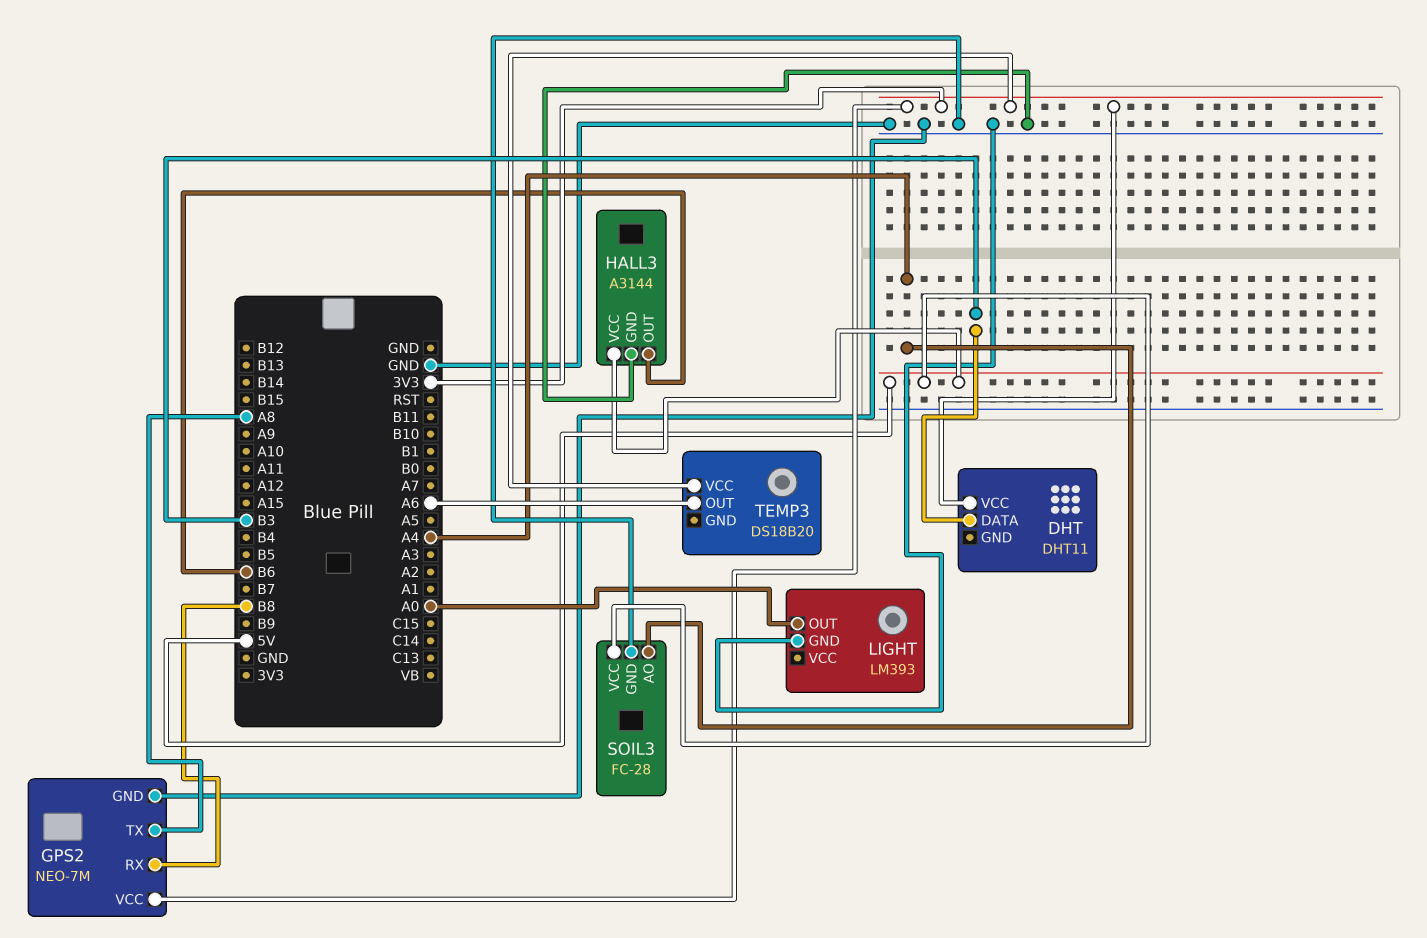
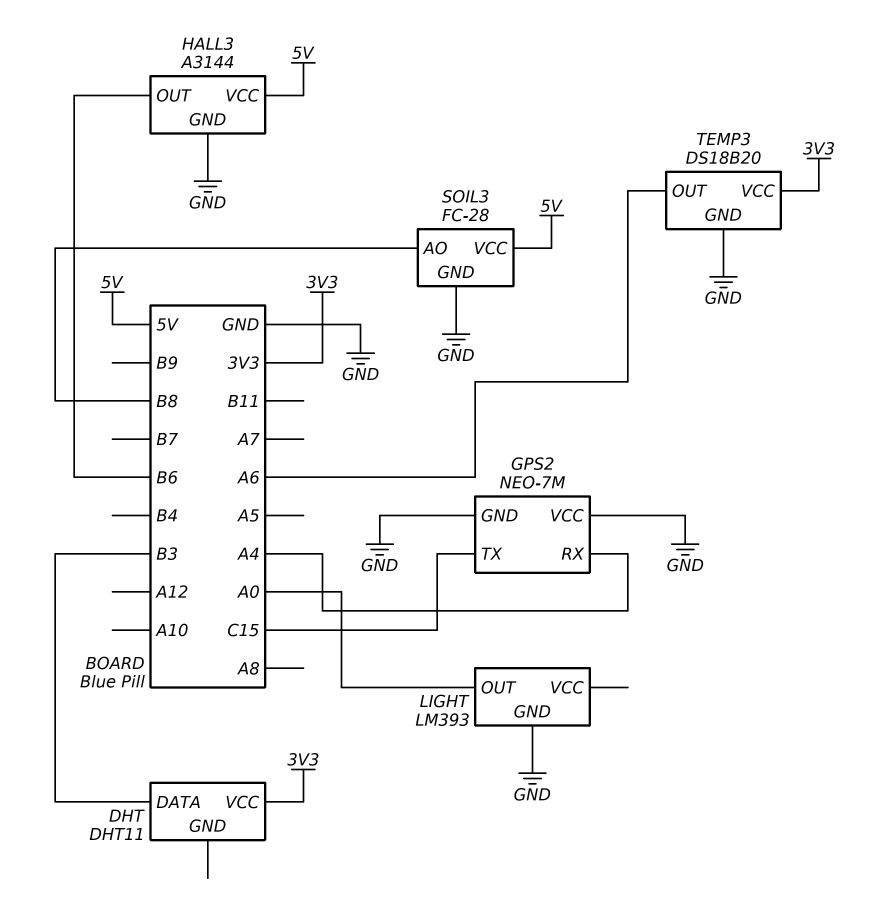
GPS2 pin RX: B8 -> A4
GPS2 pin TX: A8 -> C15
GPS2 pin VCC: 3V3 -> GND
SOIL3 pin AO: A4 -> B8
TEMP3 pin GND: none -> GND

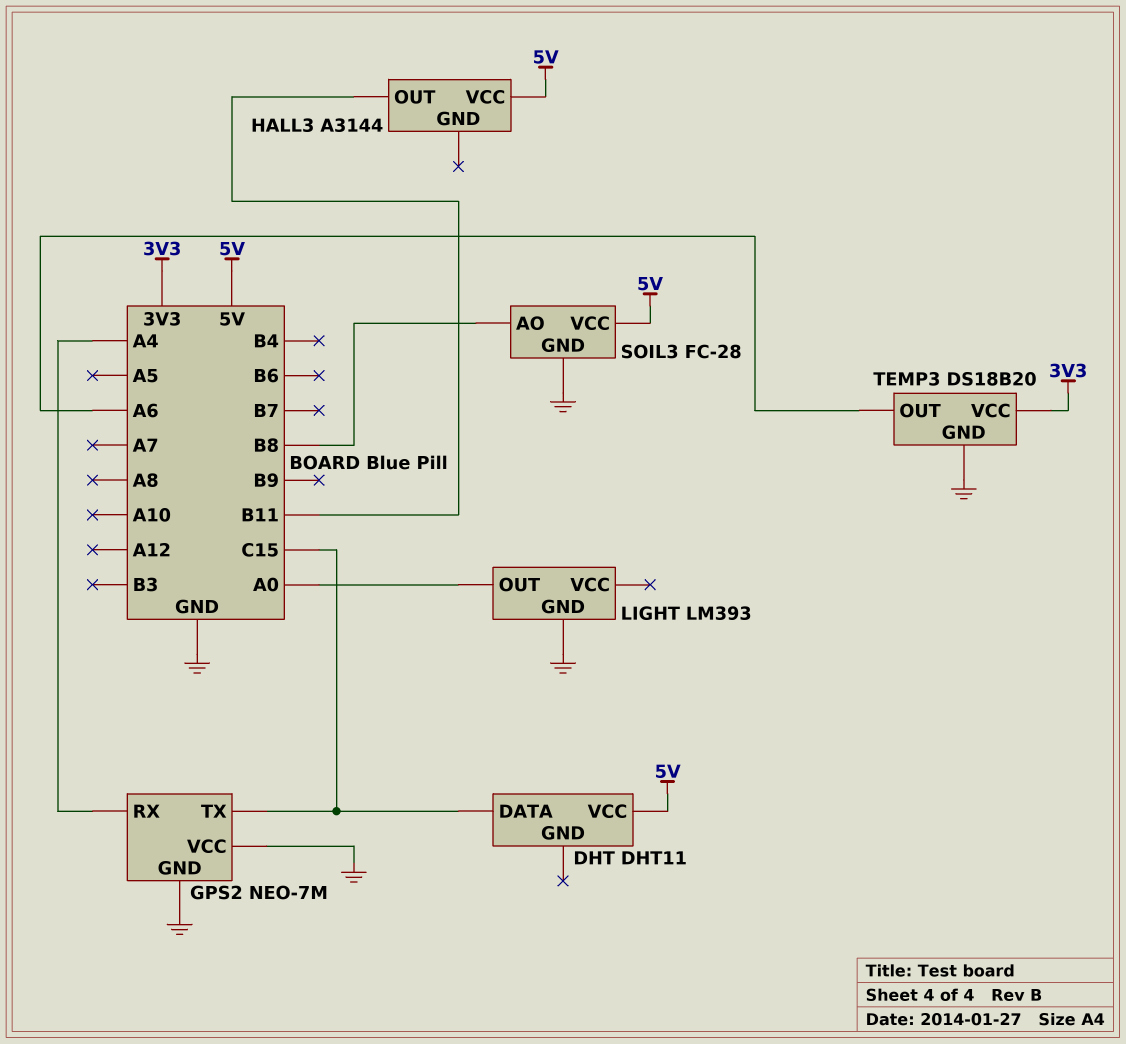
DHT pin DATA: B3 -> C15
DHT pin VCC: 3V3 -> 5V
HALL3 pin GND: GND -> none
HALL3 pin OUT: B6 -> B11

